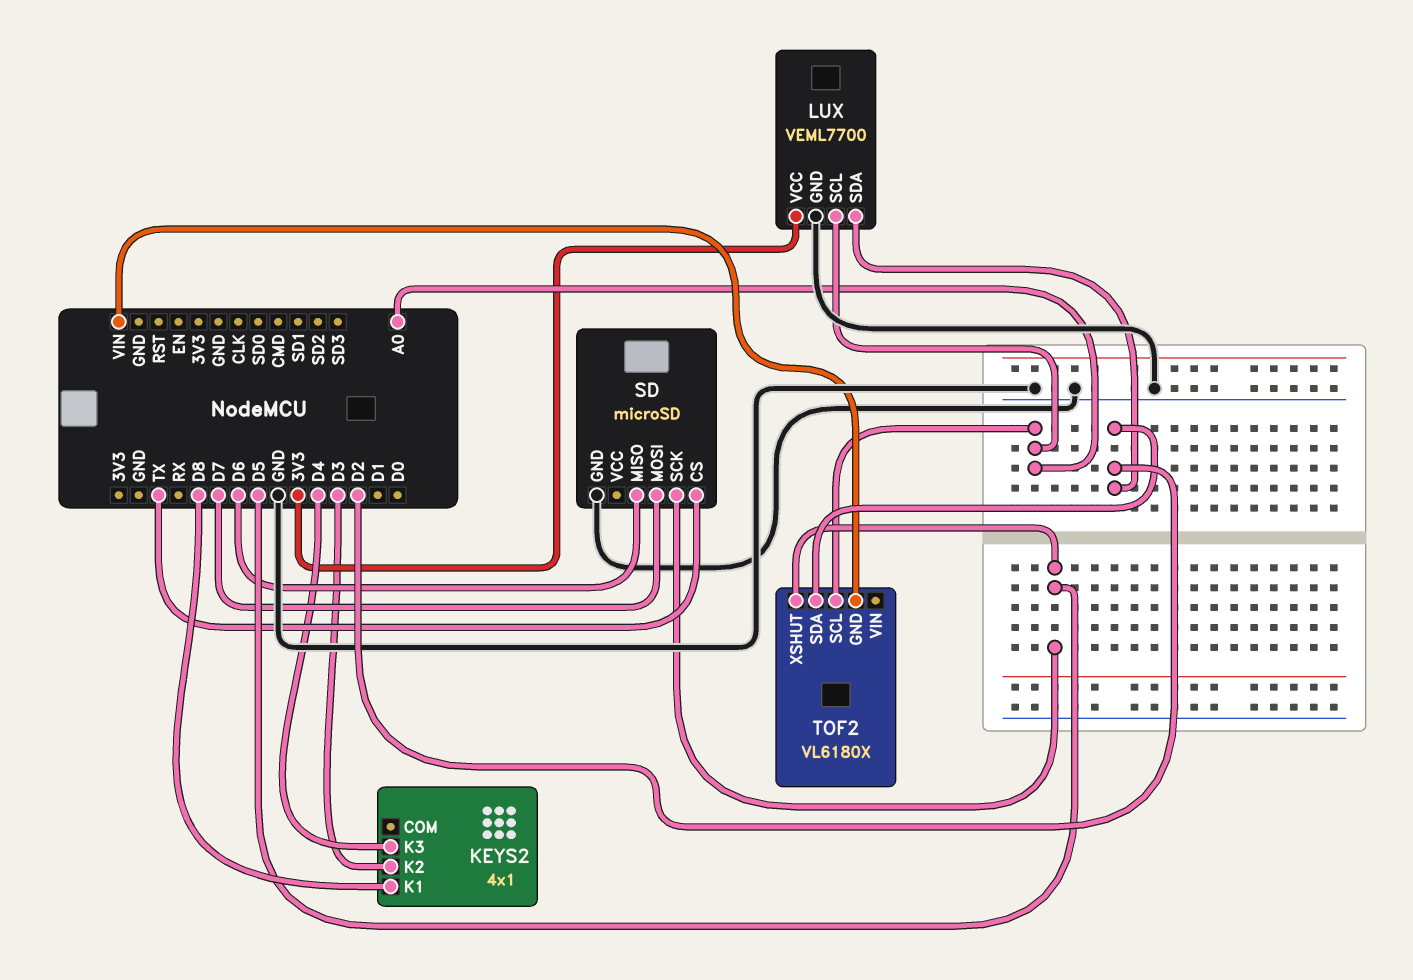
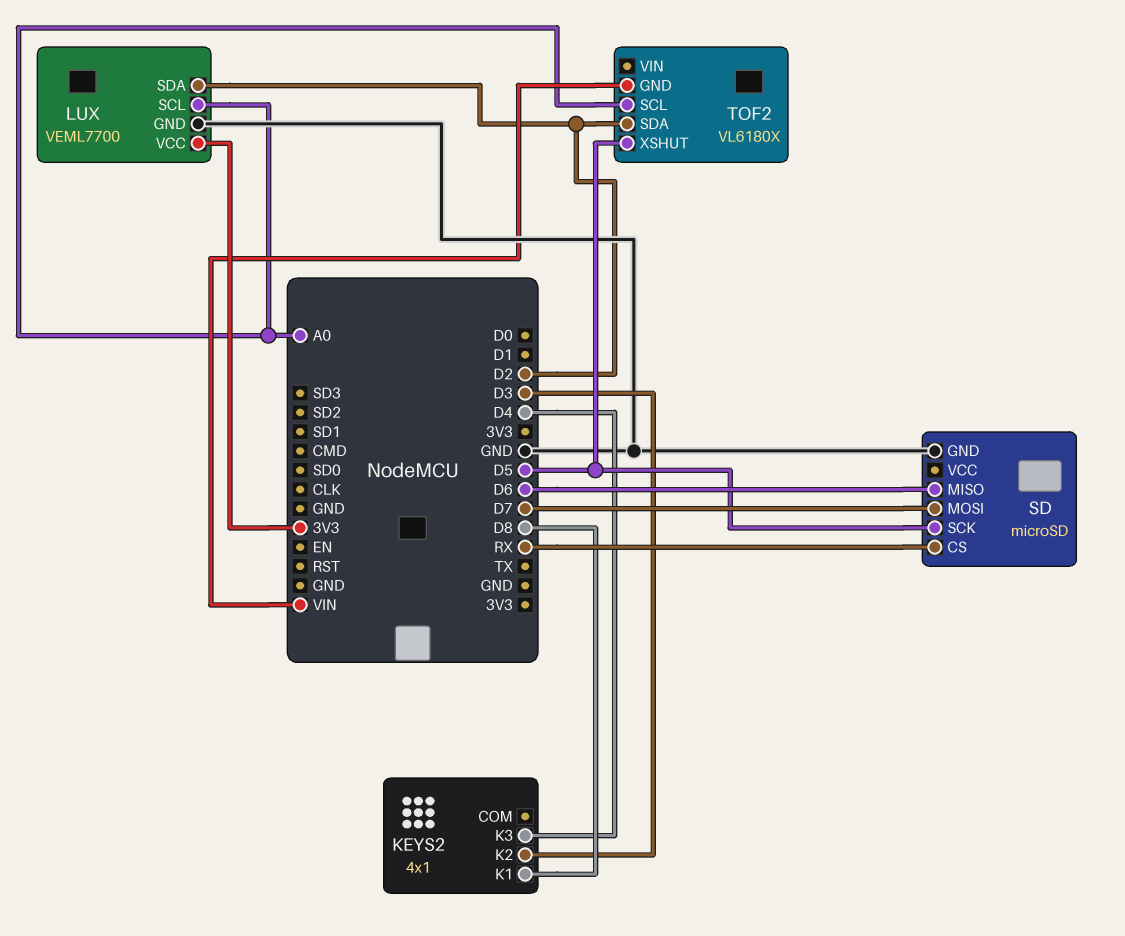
SD pin CS: TX -> RX

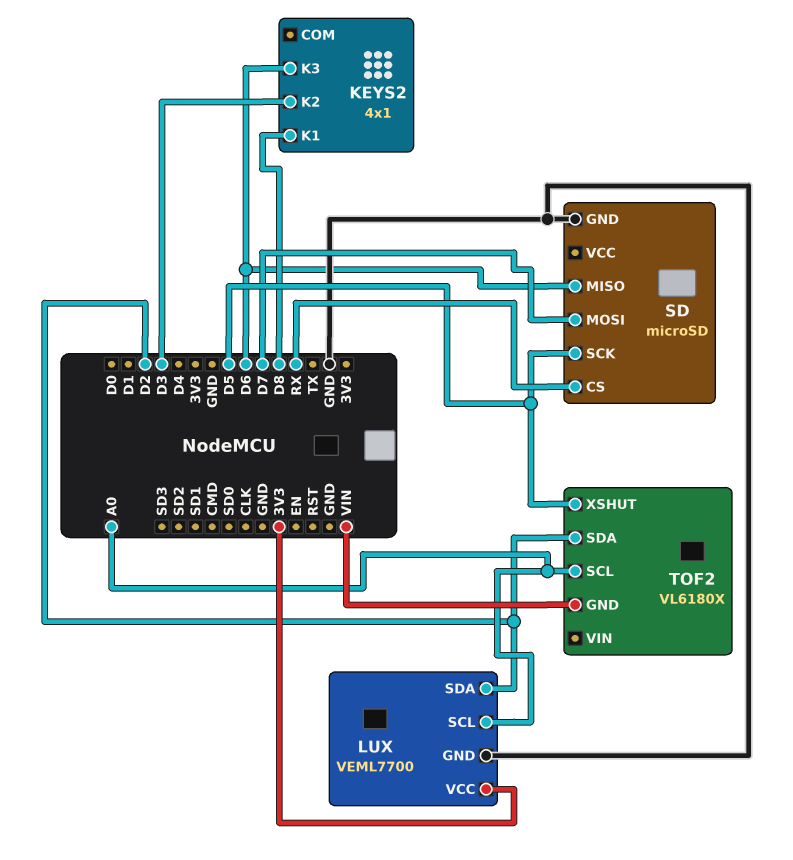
KEYS2 pin K3: D4 -> D6

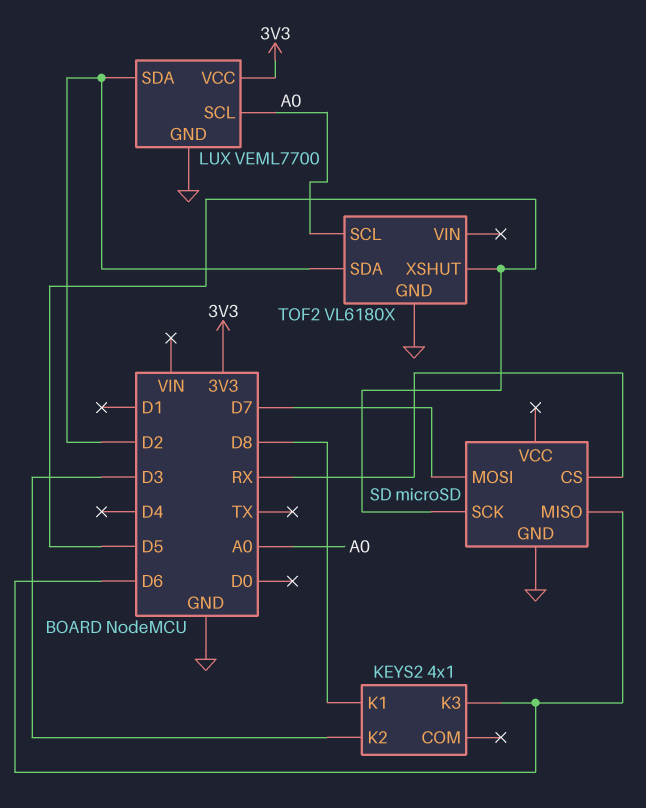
TOF2 pin GND: VIN -> GND

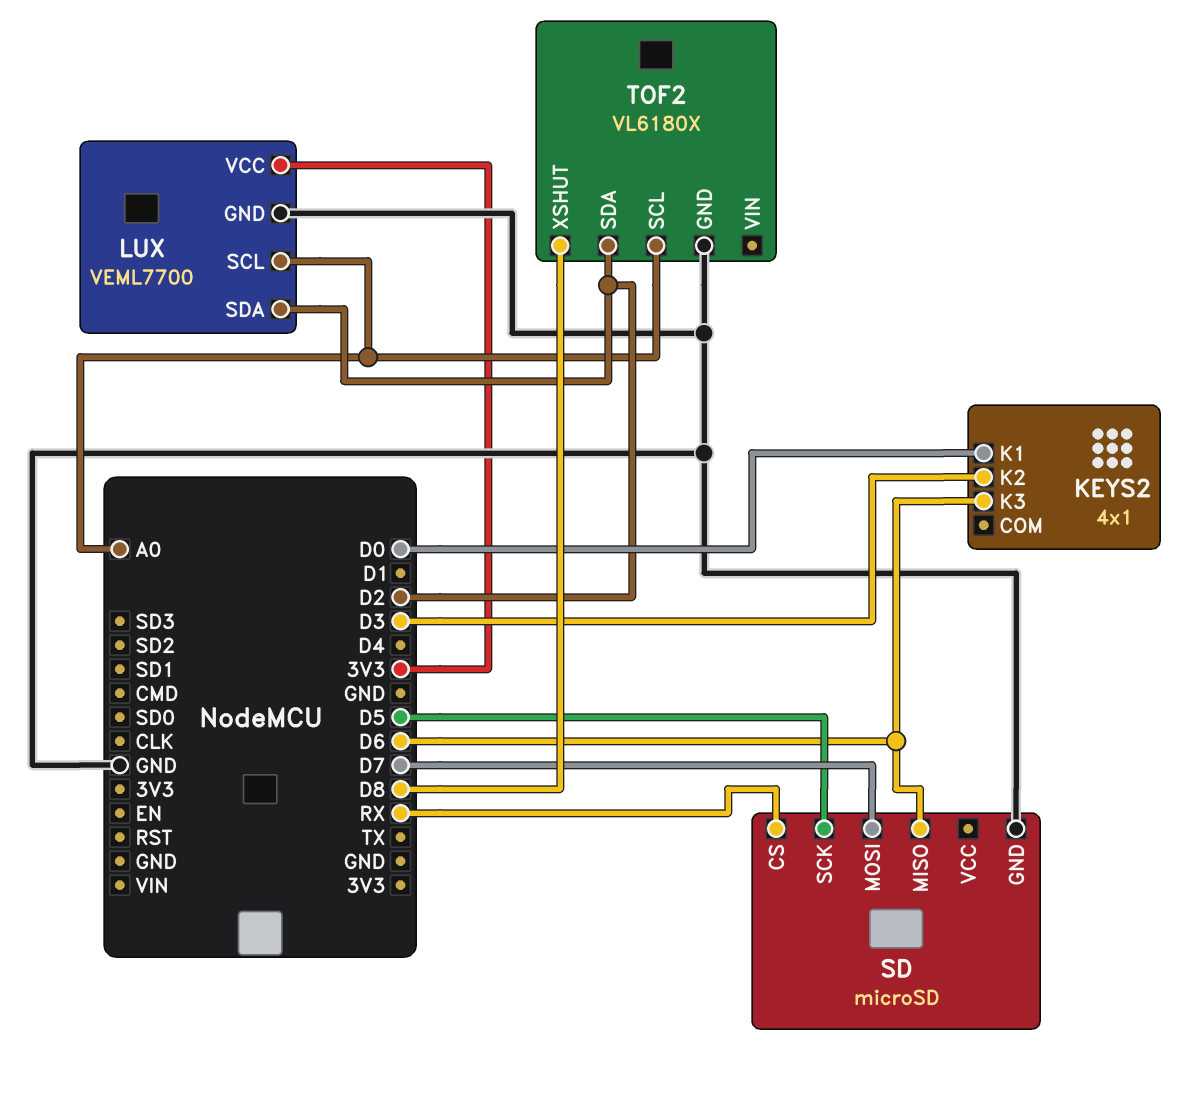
KEYS2 pin K1: D8 -> D0
TOF2 pin XSHUT: D5 -> D8

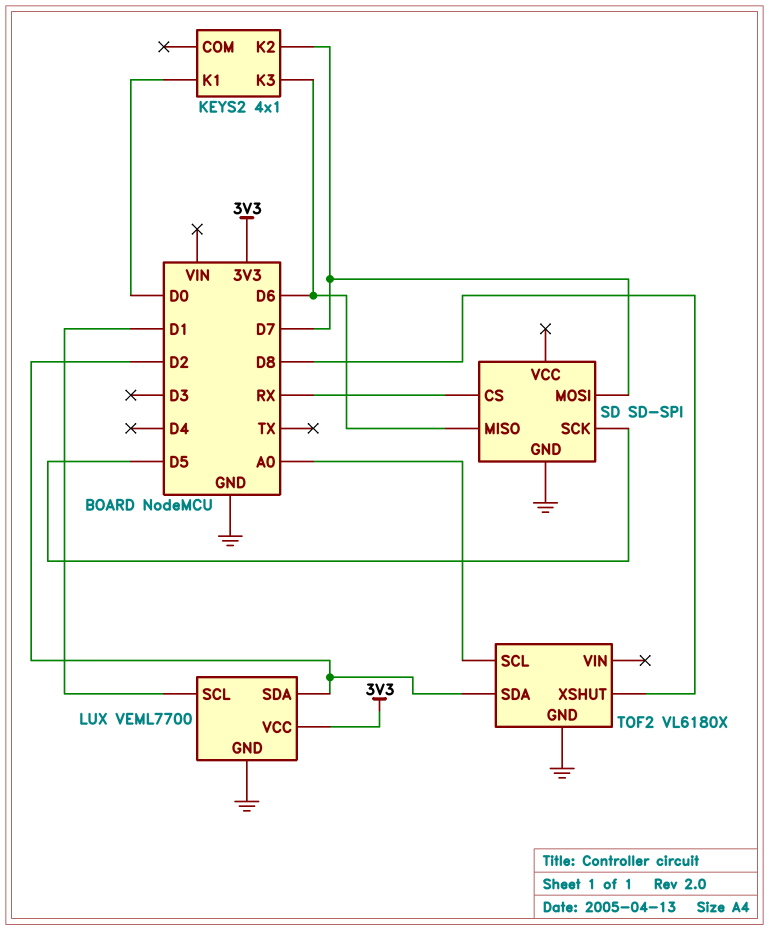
KEYS2 pin K2: D3 -> D7
LUX pin SCL: A0 -> D1
SD: microSD -> SD-SPI

